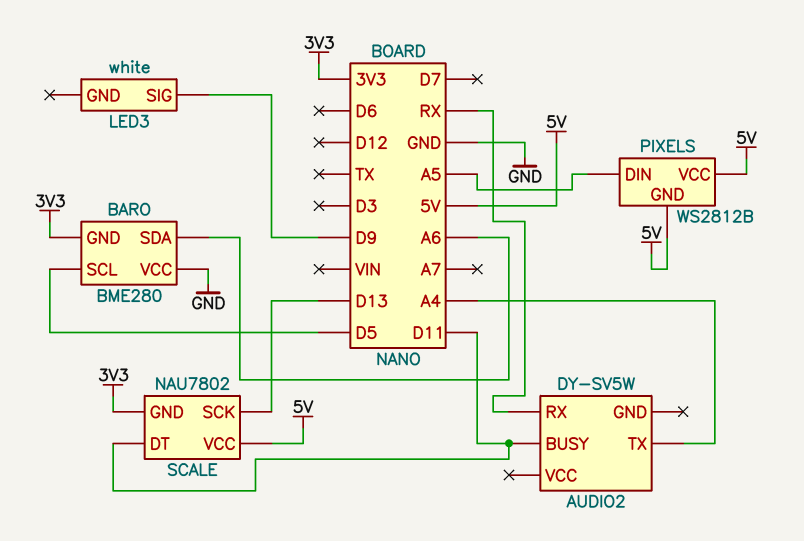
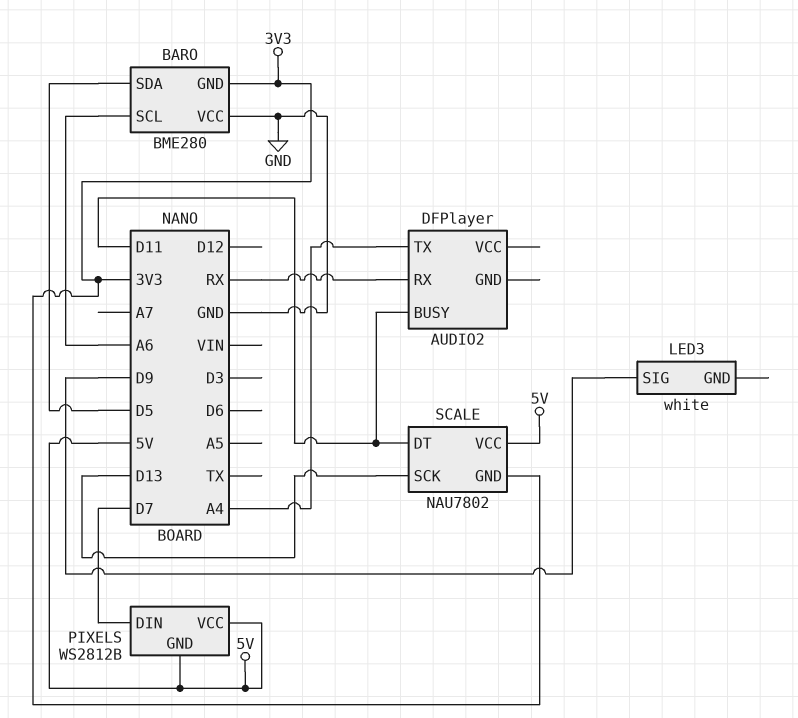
AUDIO2: DY-SV5W -> DFPlayer
BARO pin SCL: D5 -> A6
BARO pin SDA: A6 -> D5
PIXELS pin DIN: A5 -> D7

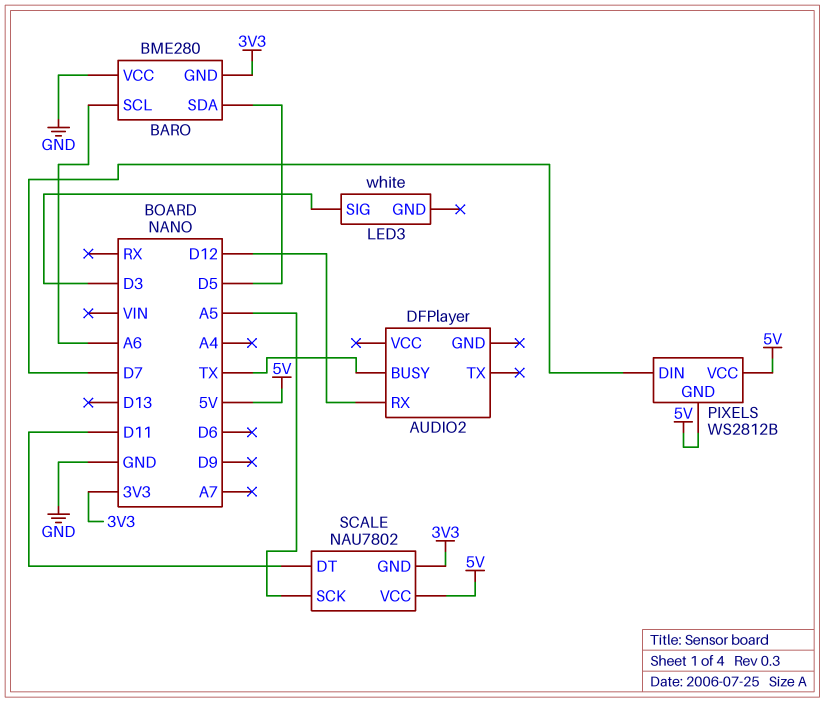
AUDIO2 pin BUSY: D11 -> TX
AUDIO2 pin RX: RX -> D12
AUDIO2 pin TX: A4 -> none
LED3 pin SIG: D9 -> D3
SCALE pin SCK: D13 -> A5

